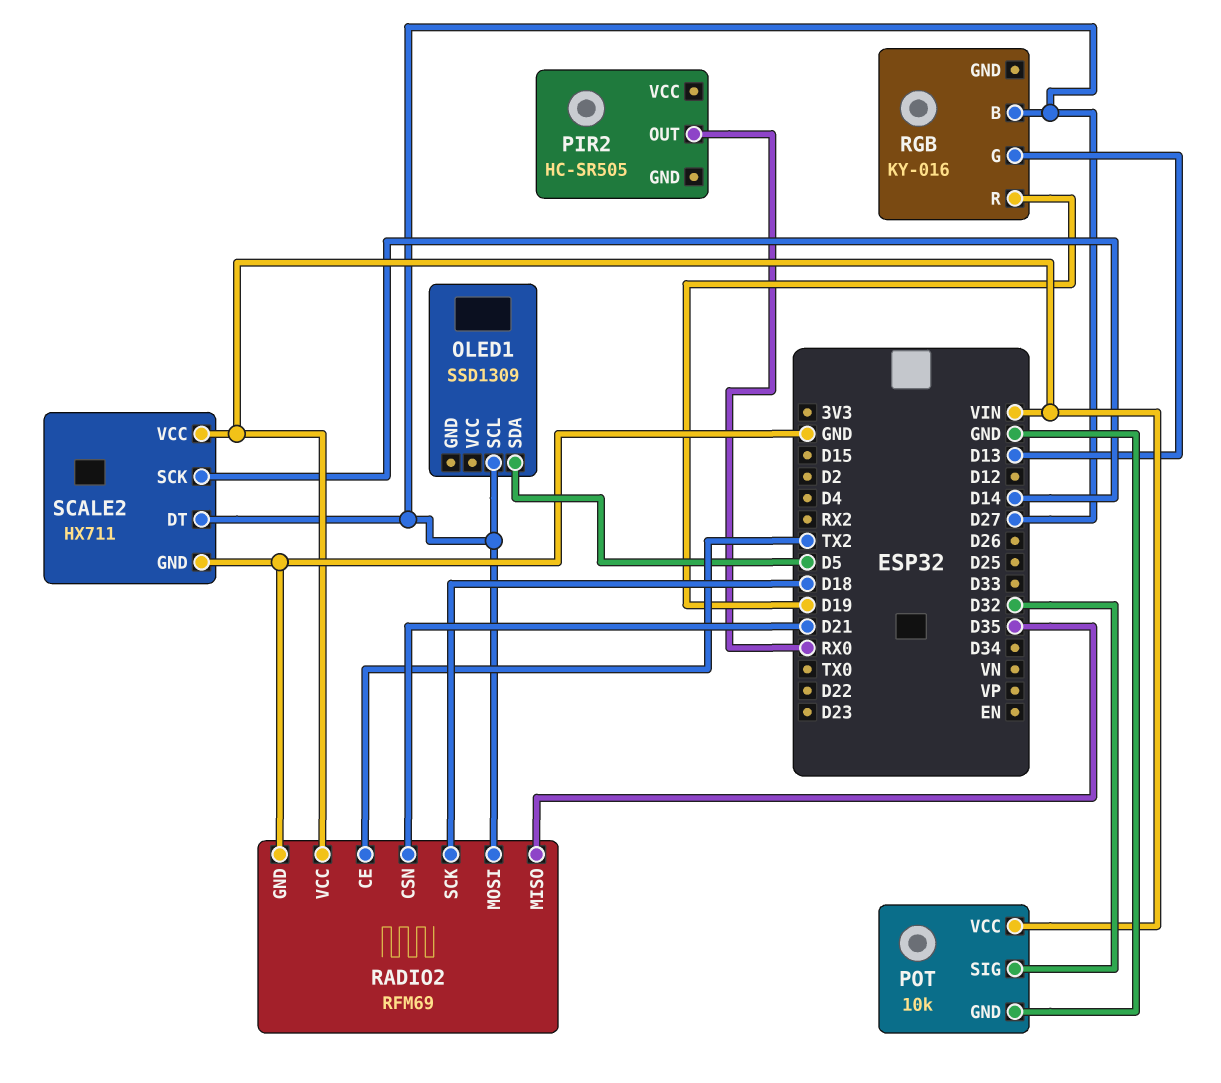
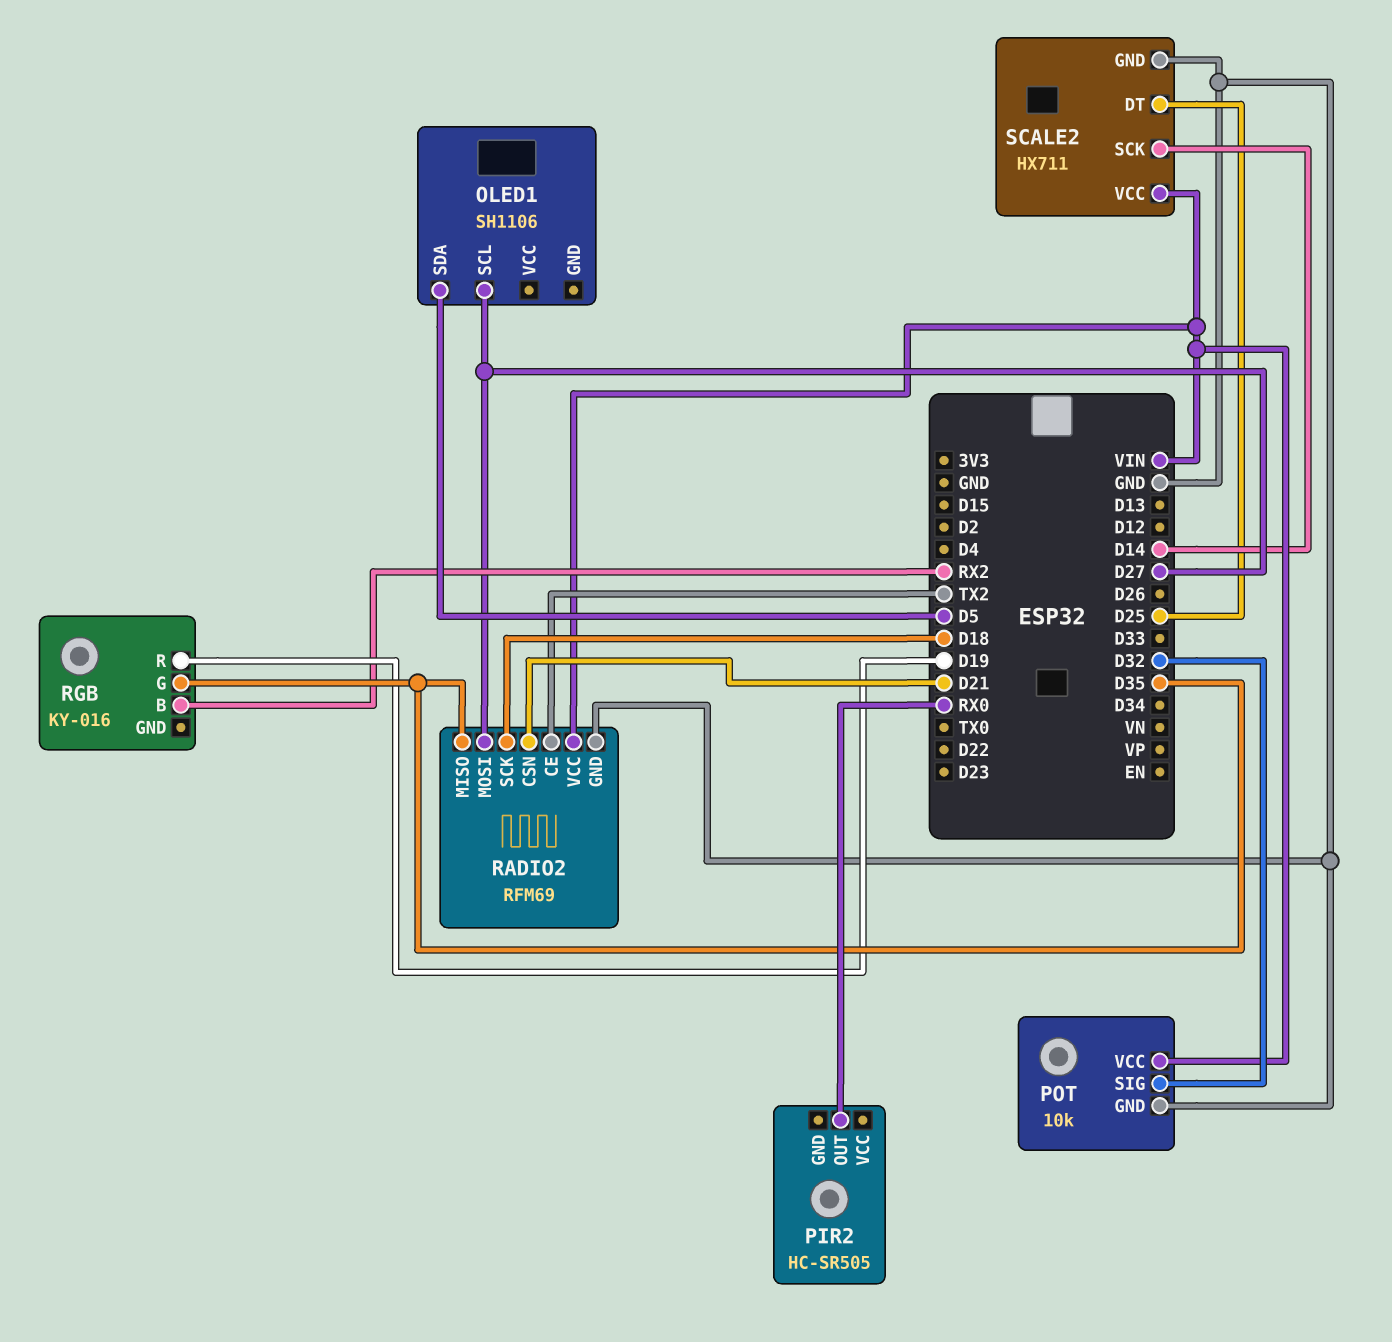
OLED1: SSD1309 -> SH1106
RGB pin B: D27 -> RX2
RGB pin G: D13 -> D35
SCALE2 pin DT: D27 -> D25

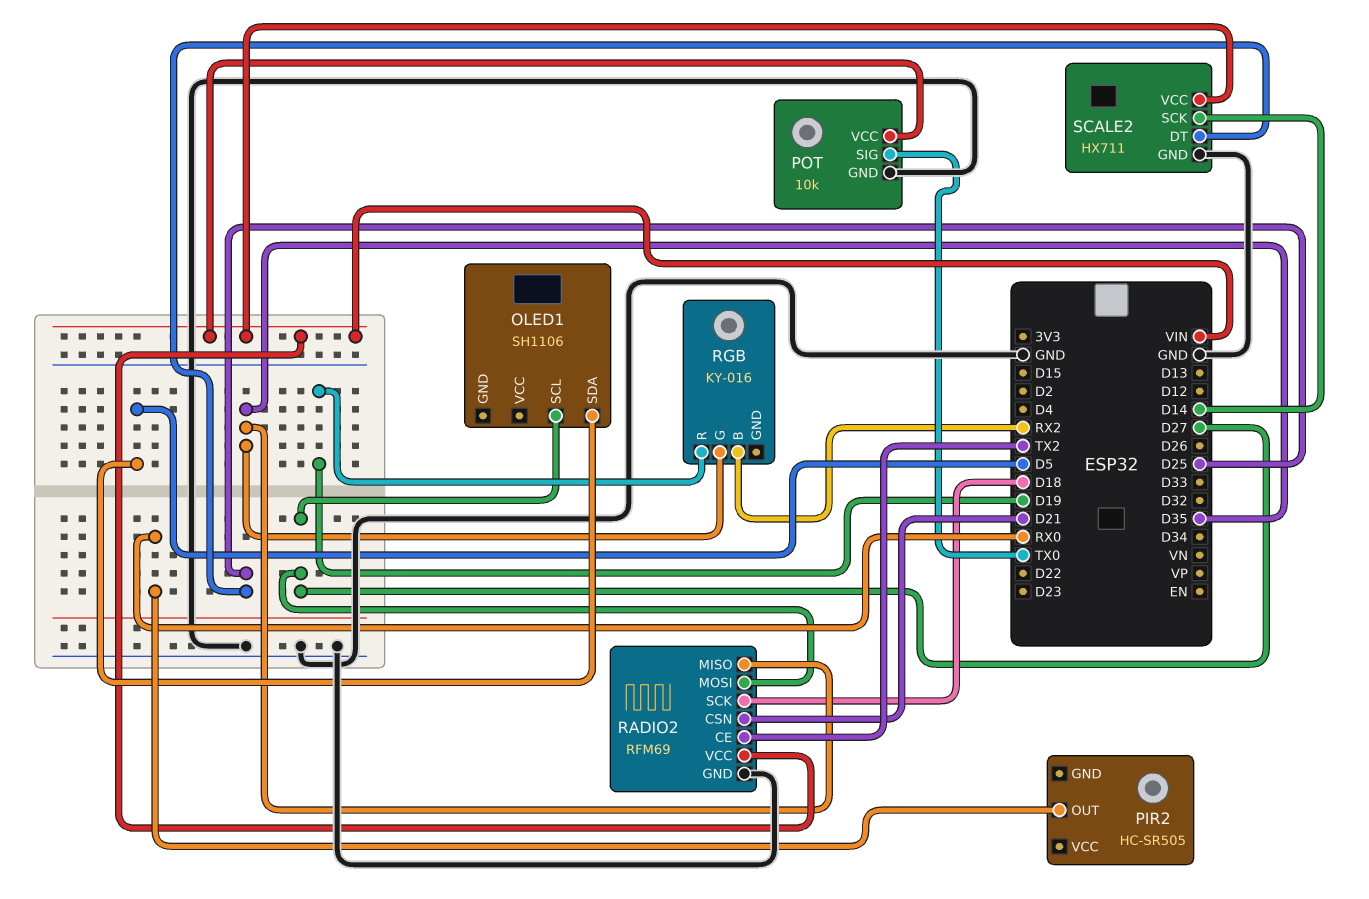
POT pin SIG: D32 -> TX0

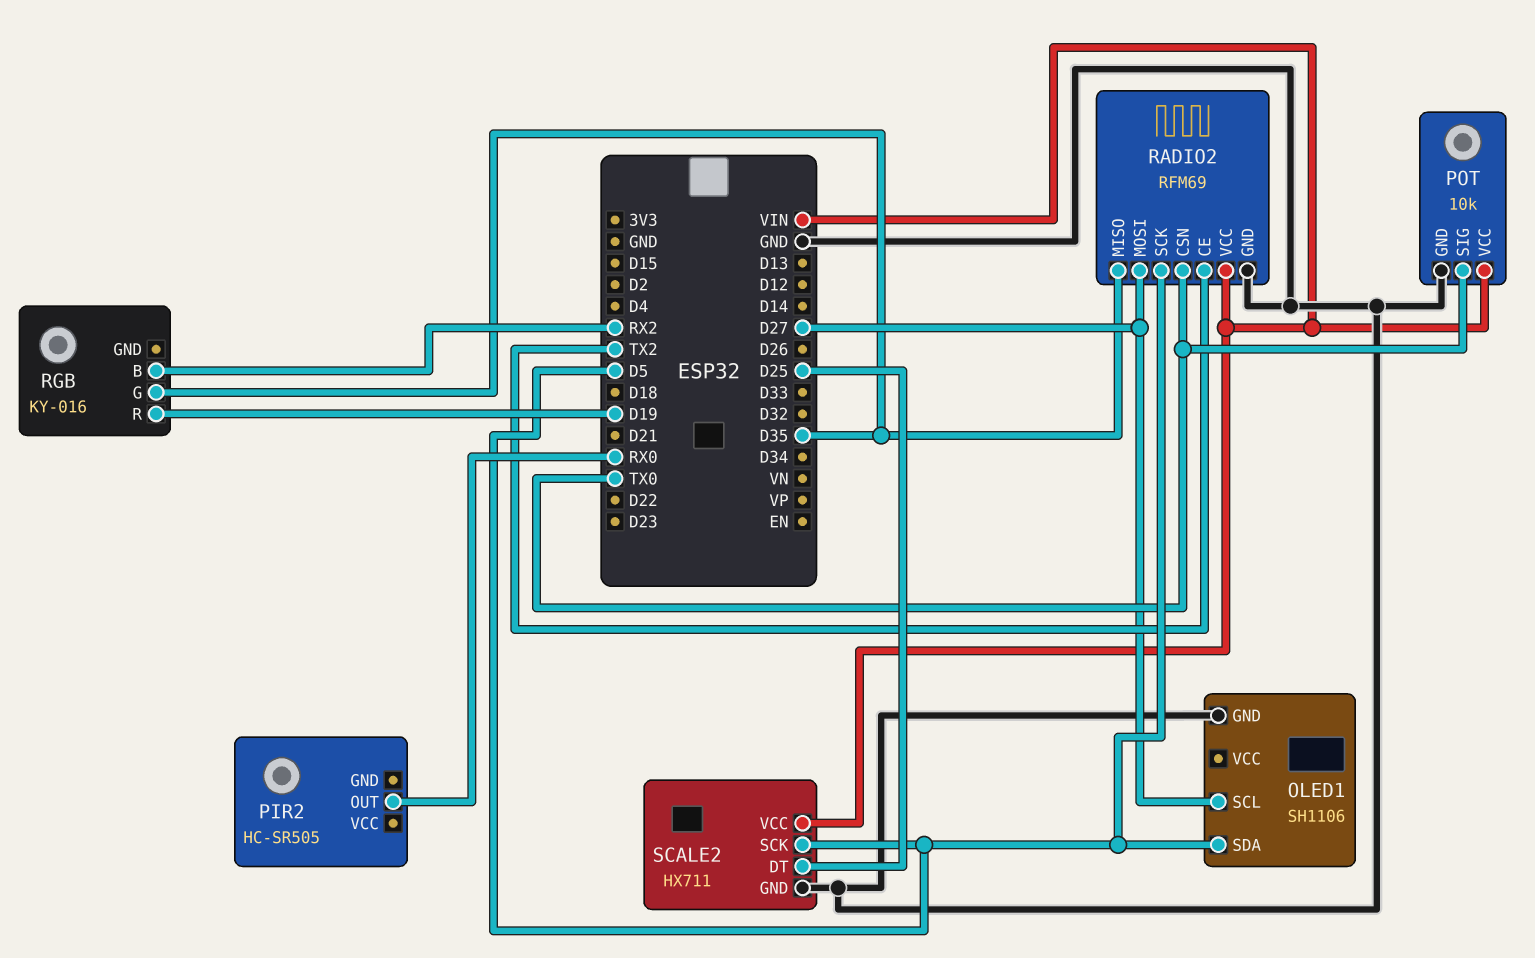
OLED1 pin GND: none -> GND
RADIO2 pin CSN: D21 -> TX0
RADIO2 pin SCK: D18 -> D5
SCALE2 pin SCK: D14 -> D5

